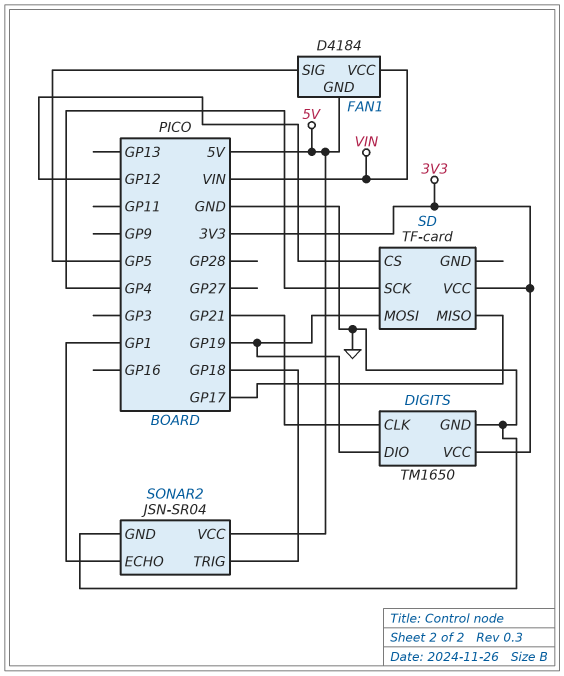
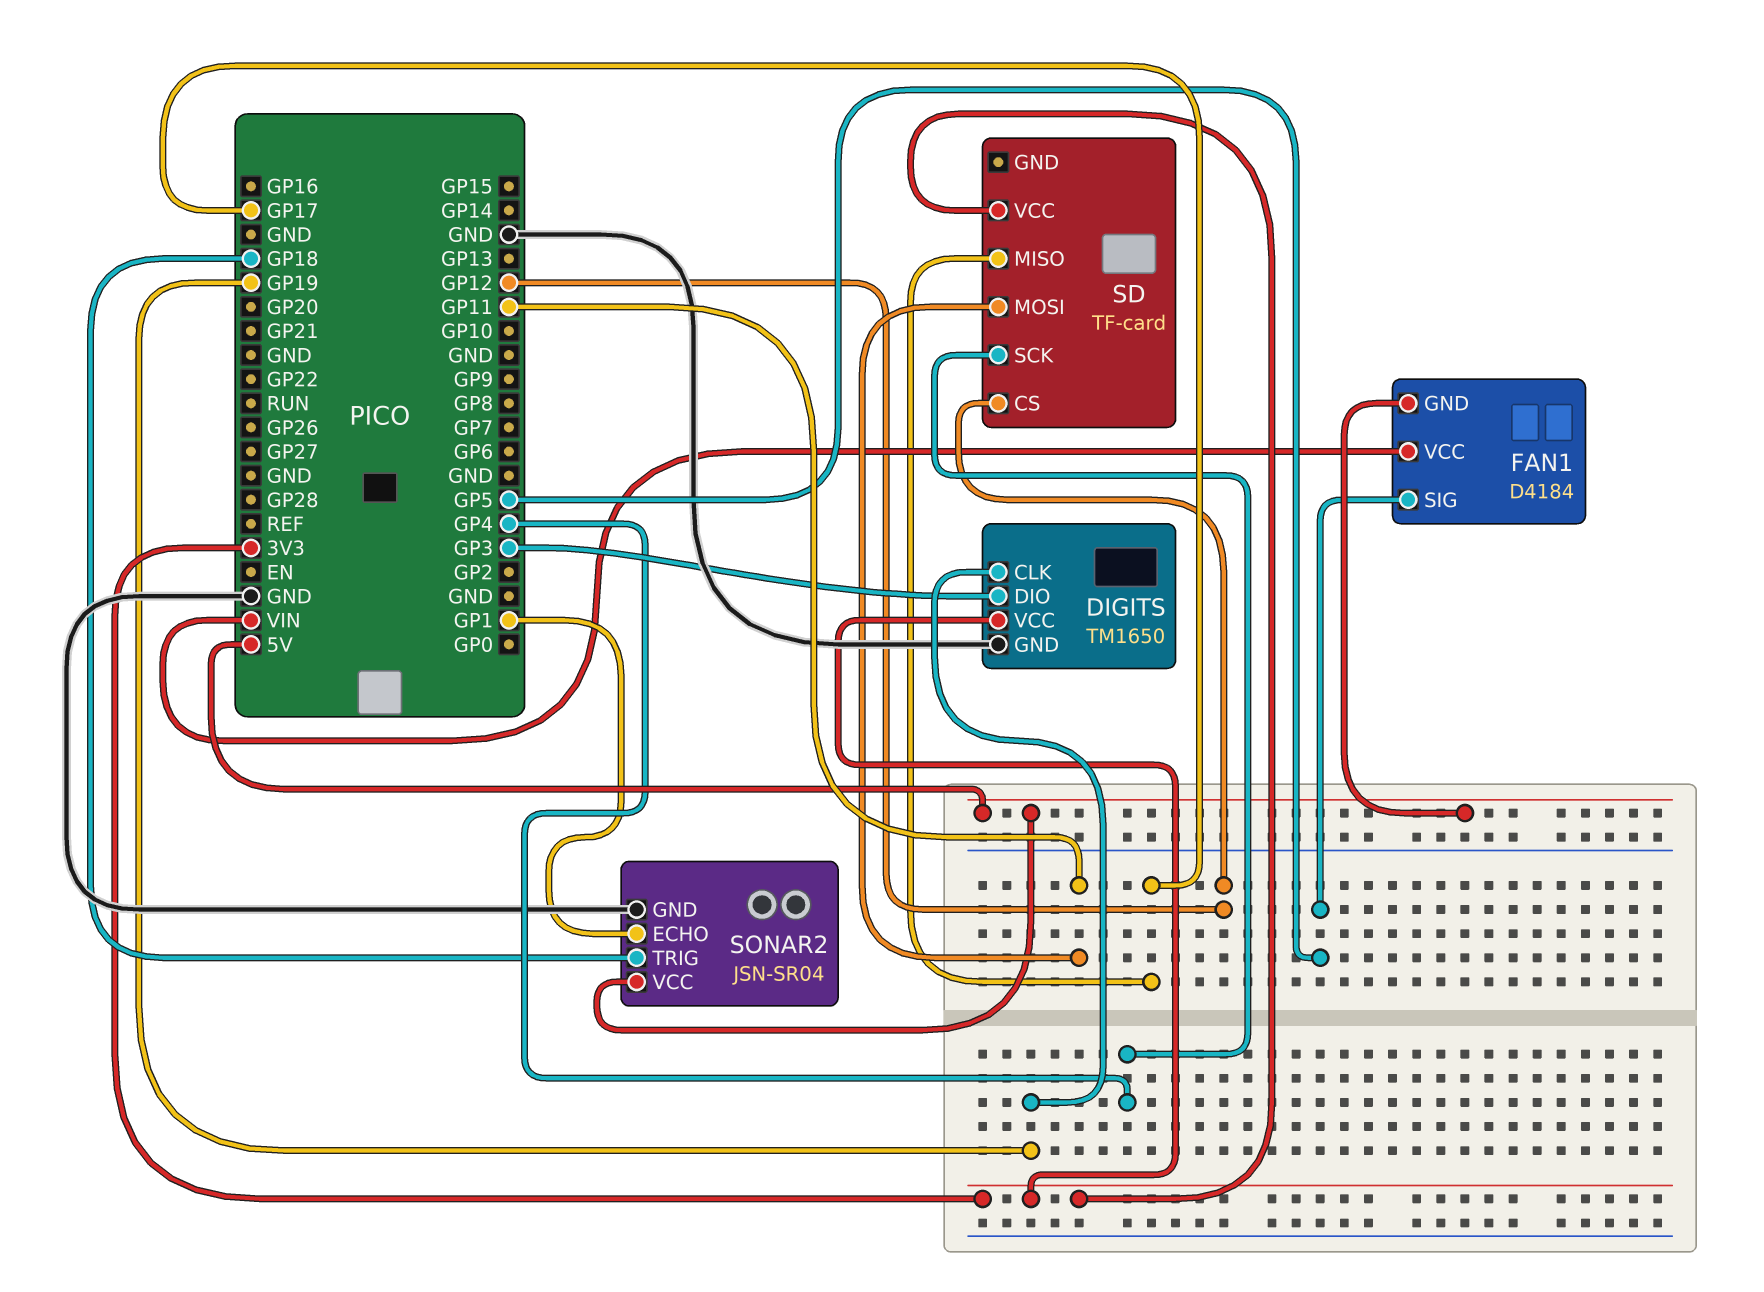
DIGITS pin CLK: GP21 -> GP19
DIGITS pin DIO: GP19 -> GP3
SD pin MOSI: GP19 -> GP11

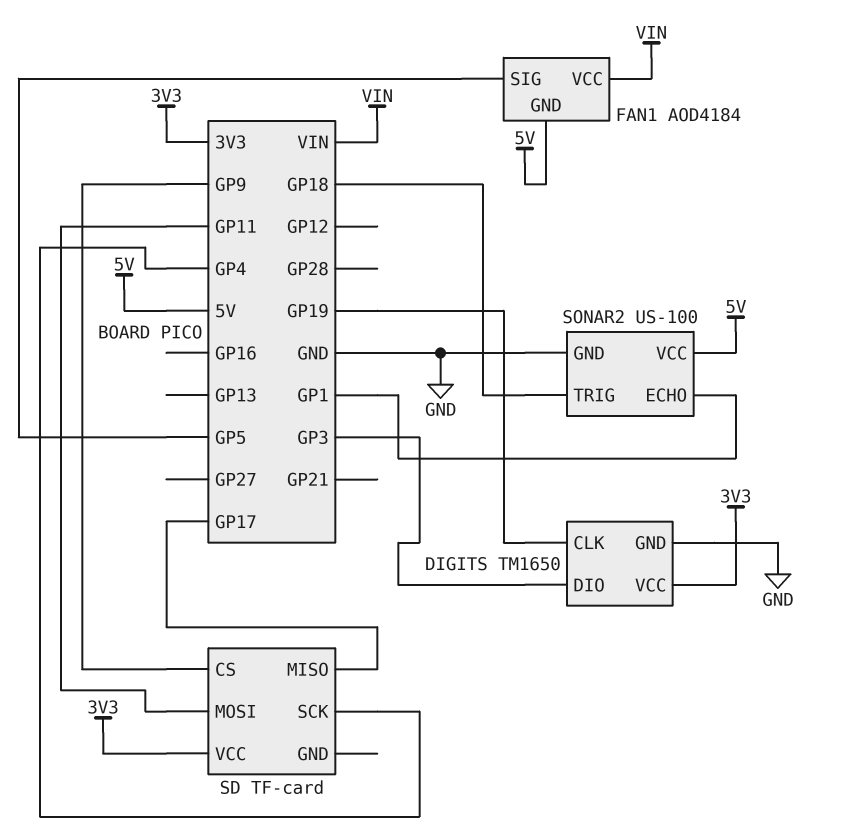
FAN1: D4184 -> AOD4184
SD pin CS: GP12 -> GP9
SONAR2: JSN-SR04 -> US-100

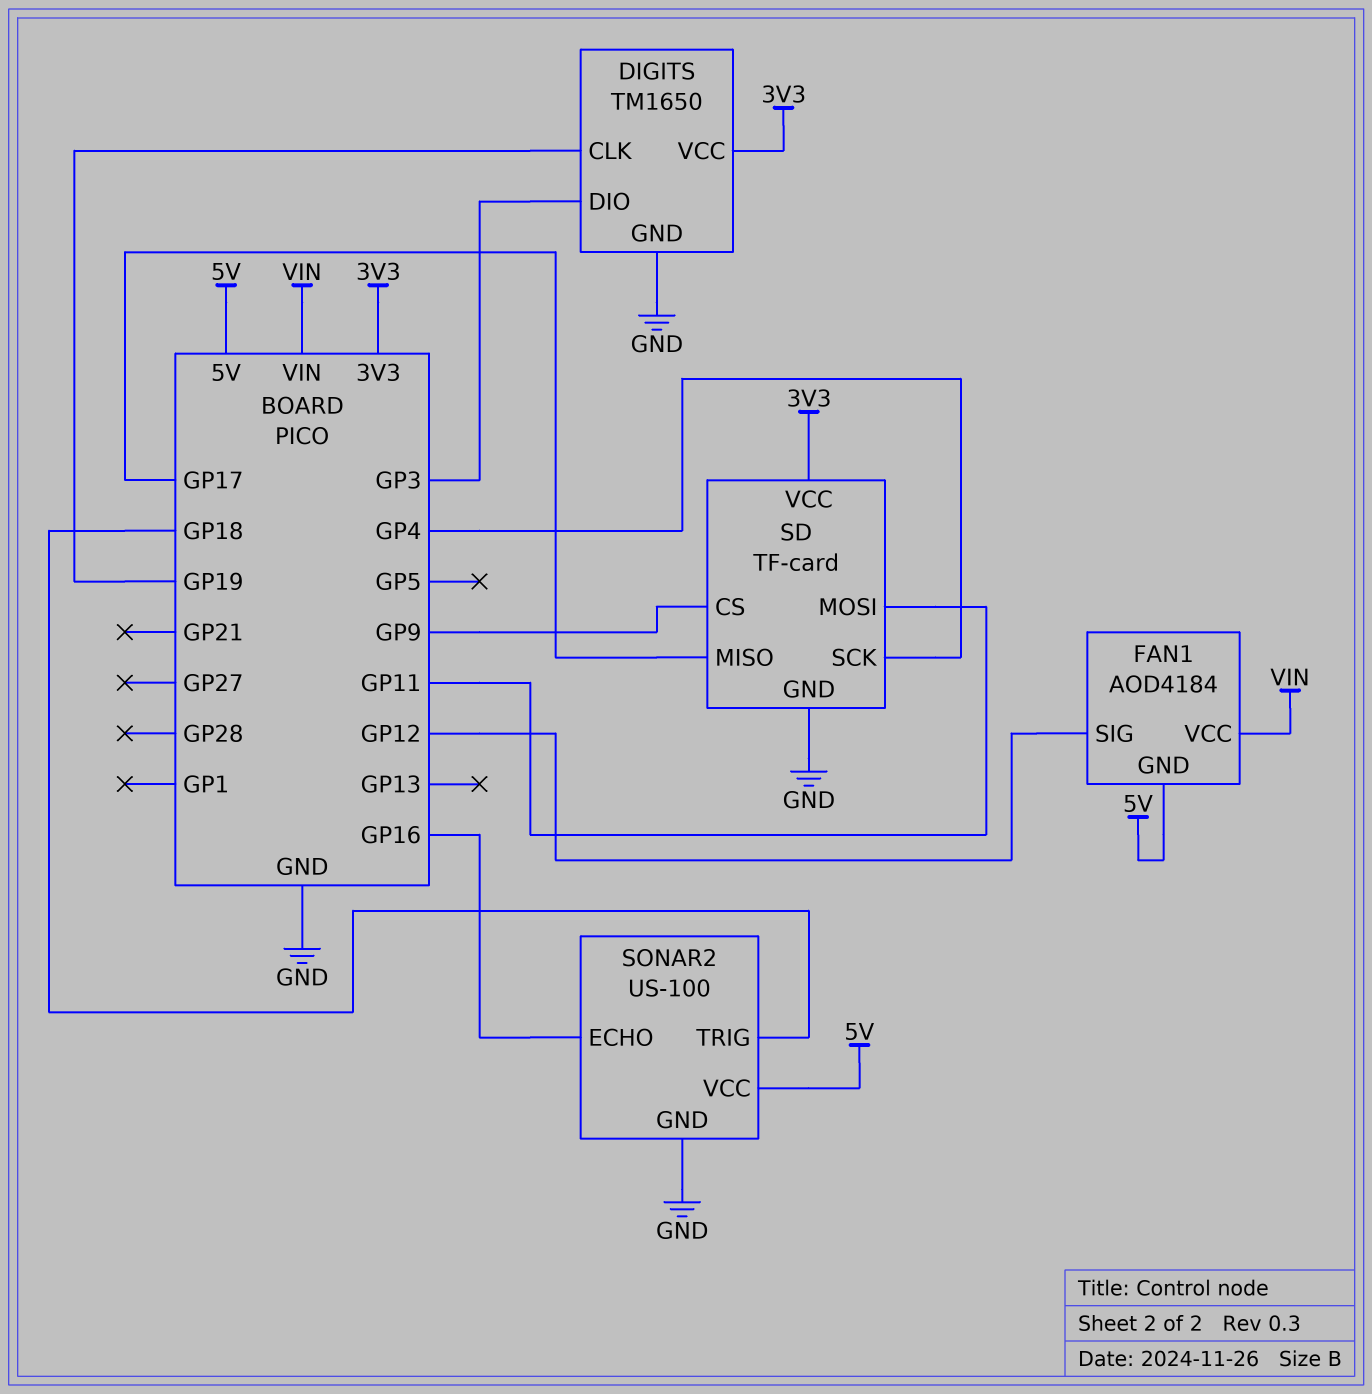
FAN1 pin SIG: GP5 -> GP12
SD pin GND: none -> GND
SONAR2 pin ECHO: GP1 -> GP16

